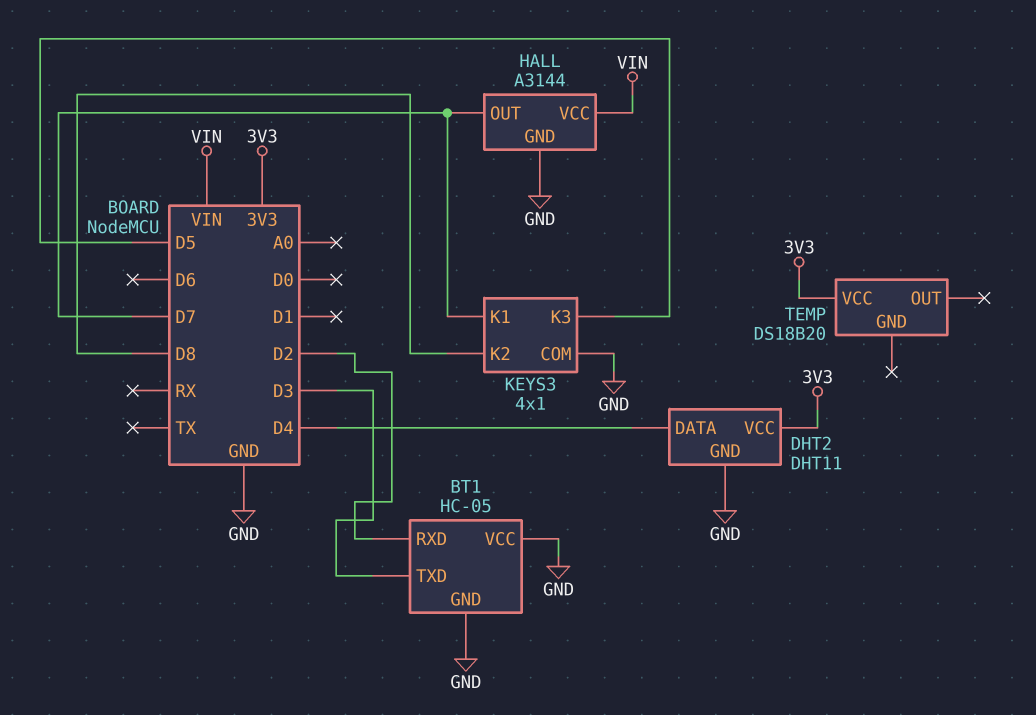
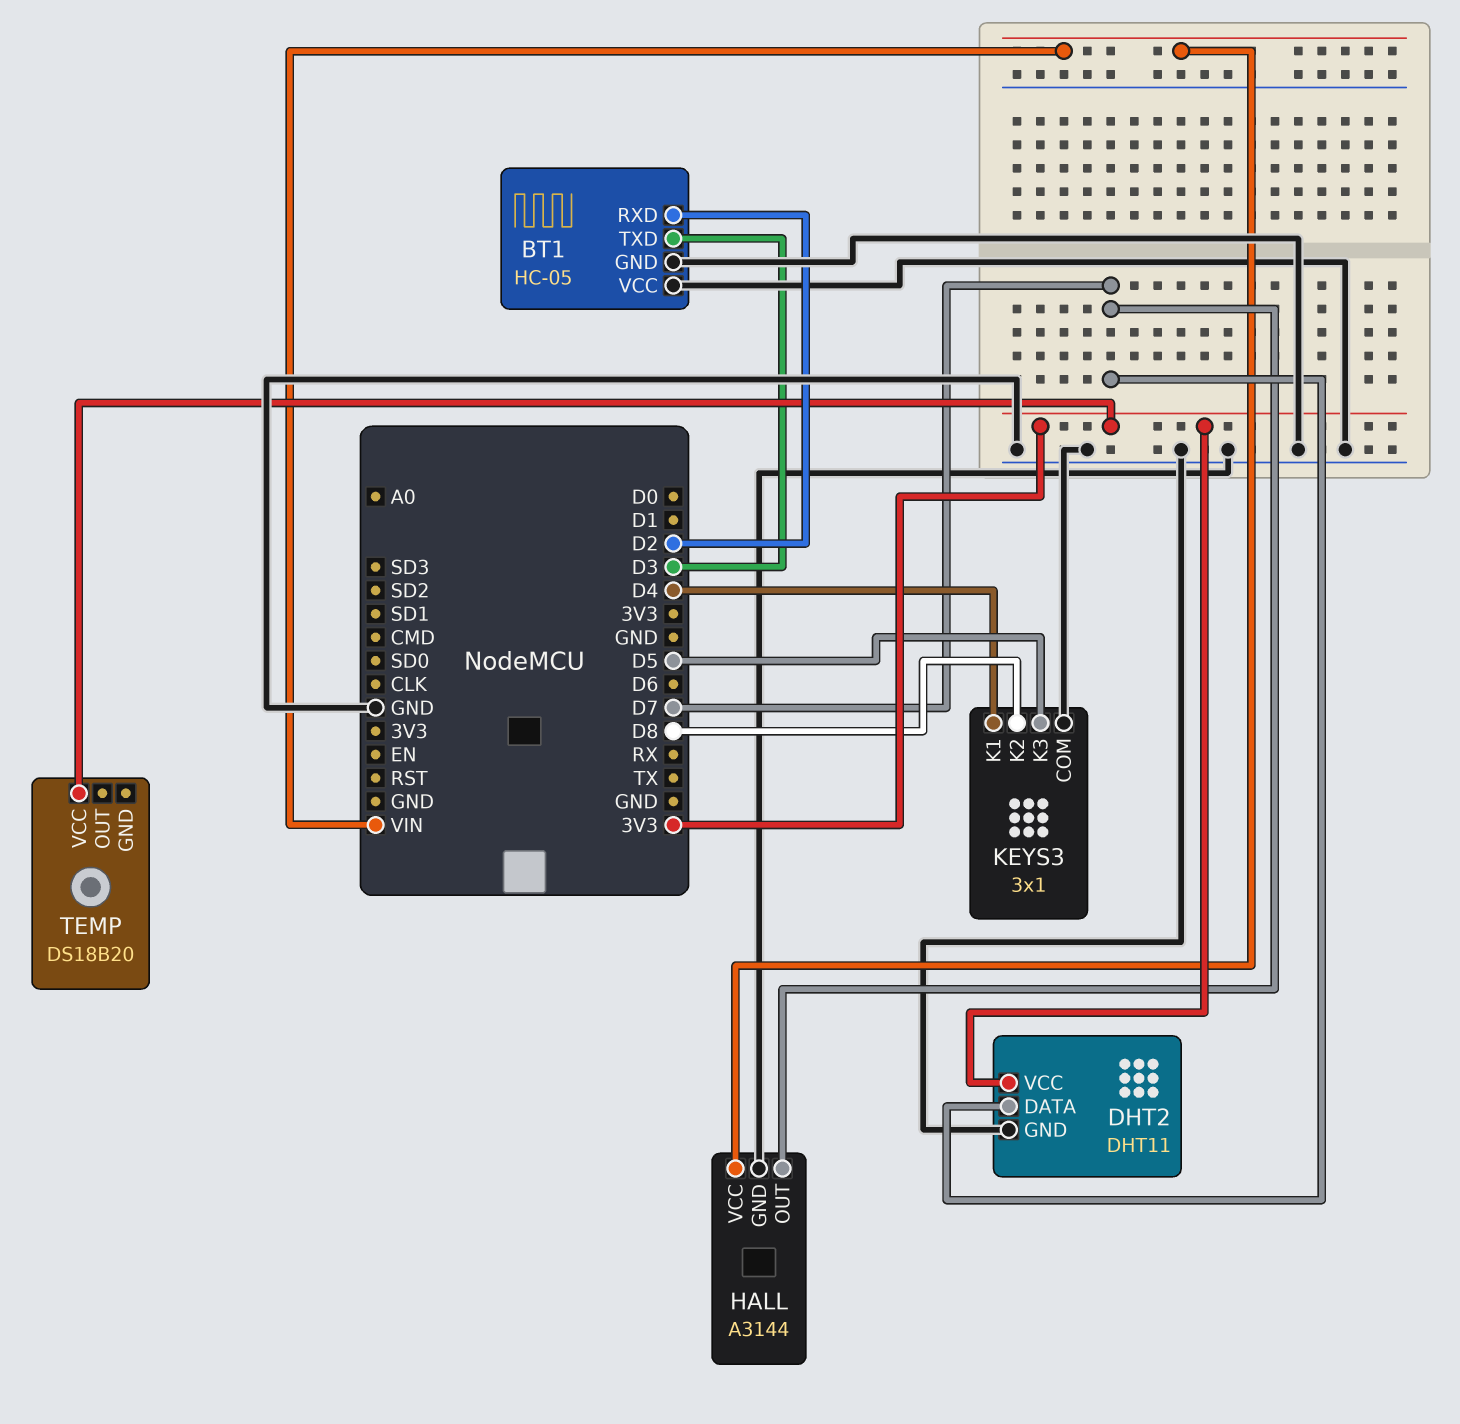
DHT2 pin DATA: D4 -> D7
KEYS3: 4x1 -> 3x1
KEYS3 pin K1: D7 -> D4

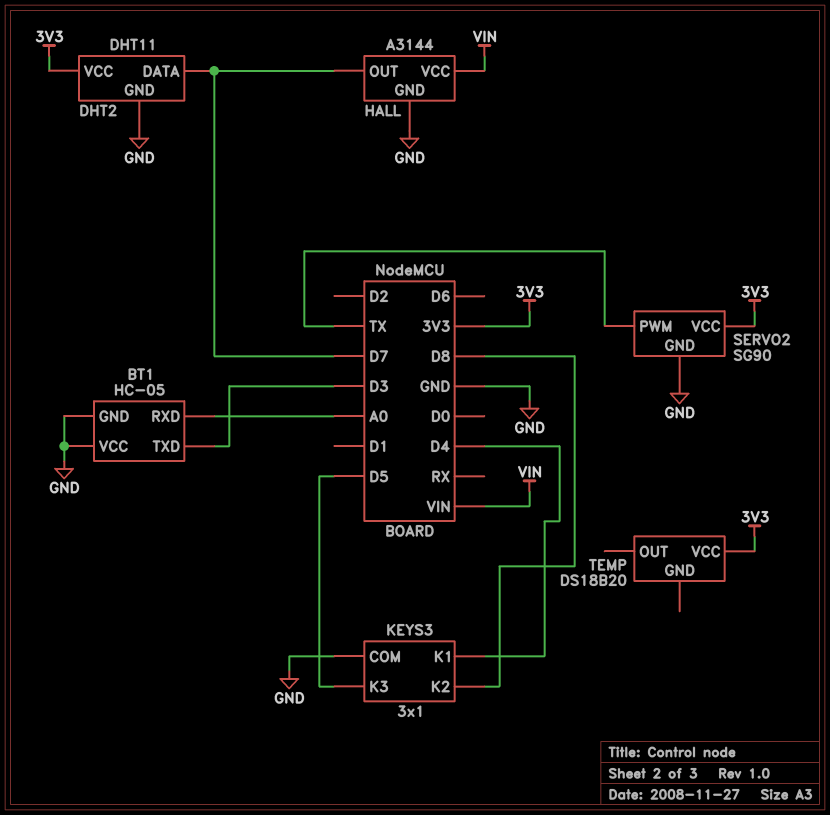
BT1 pin RXD: D2 -> A0
SERVO2: none -> SG90
SERVO2 pin GND: none -> GND
SERVO2 pin PWM: none -> TX
SERVO2 pin VCC: none -> 3V3

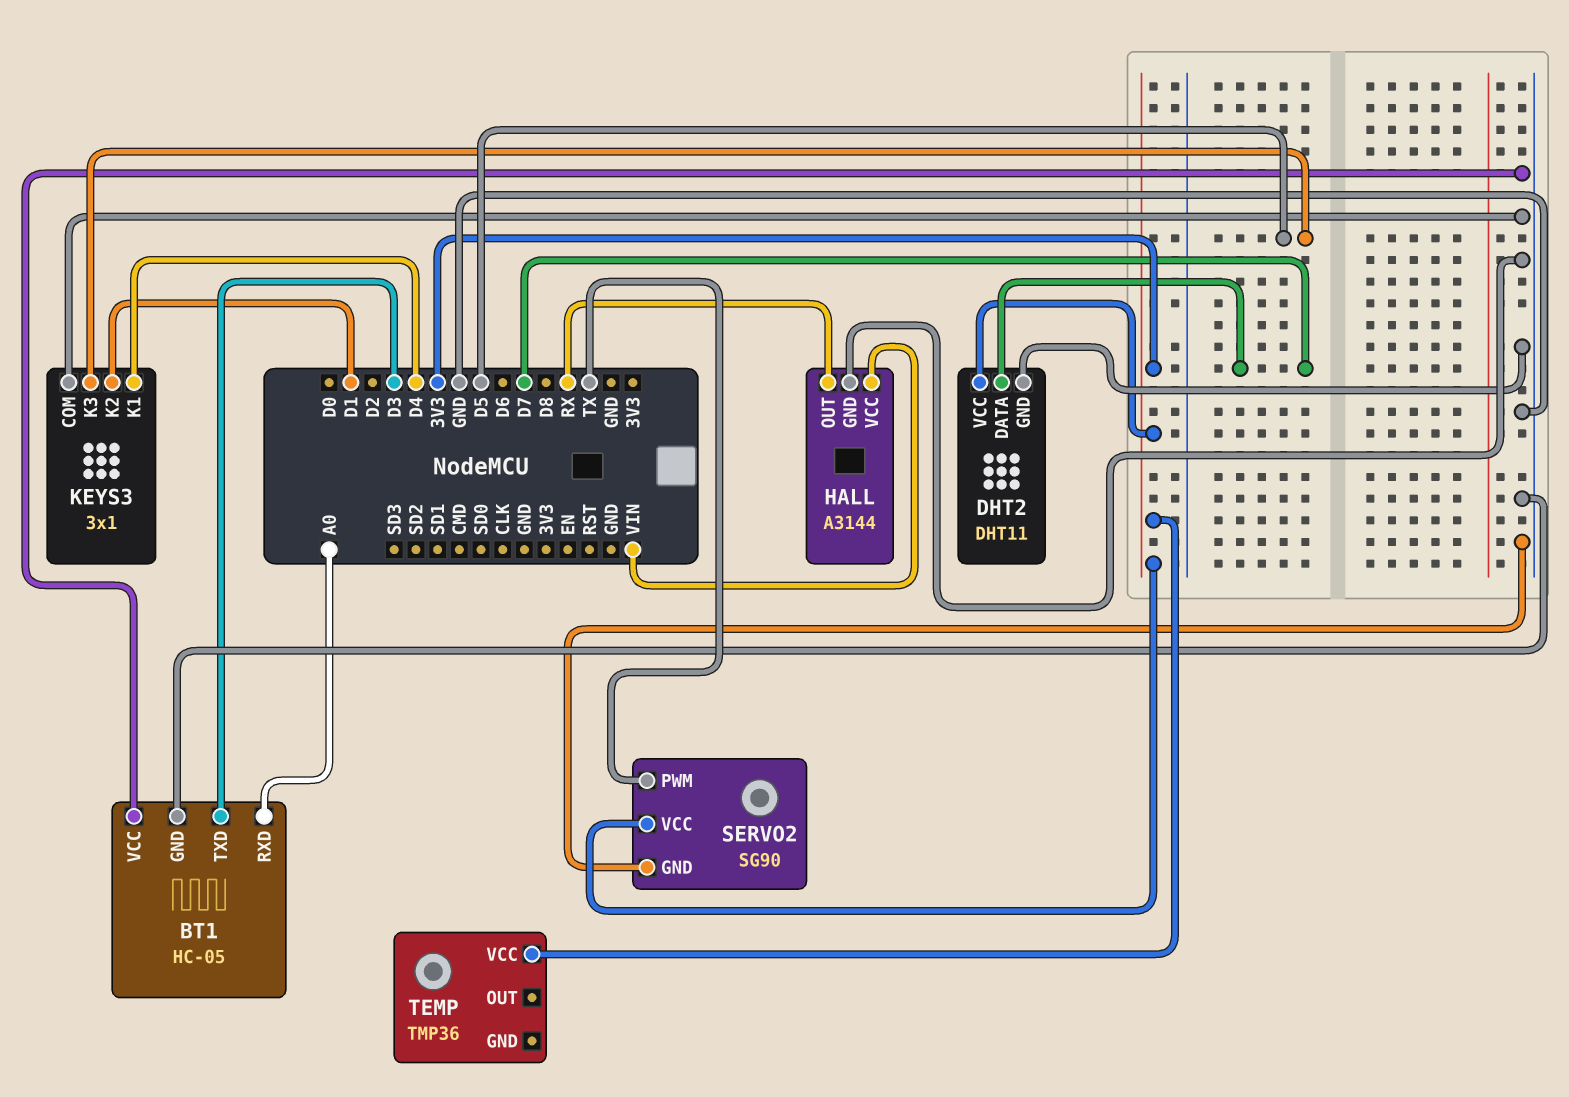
HALL pin OUT: D7 -> RX
KEYS3 pin K2: D8 -> D1
TEMP: DS18B20 -> TMP36

